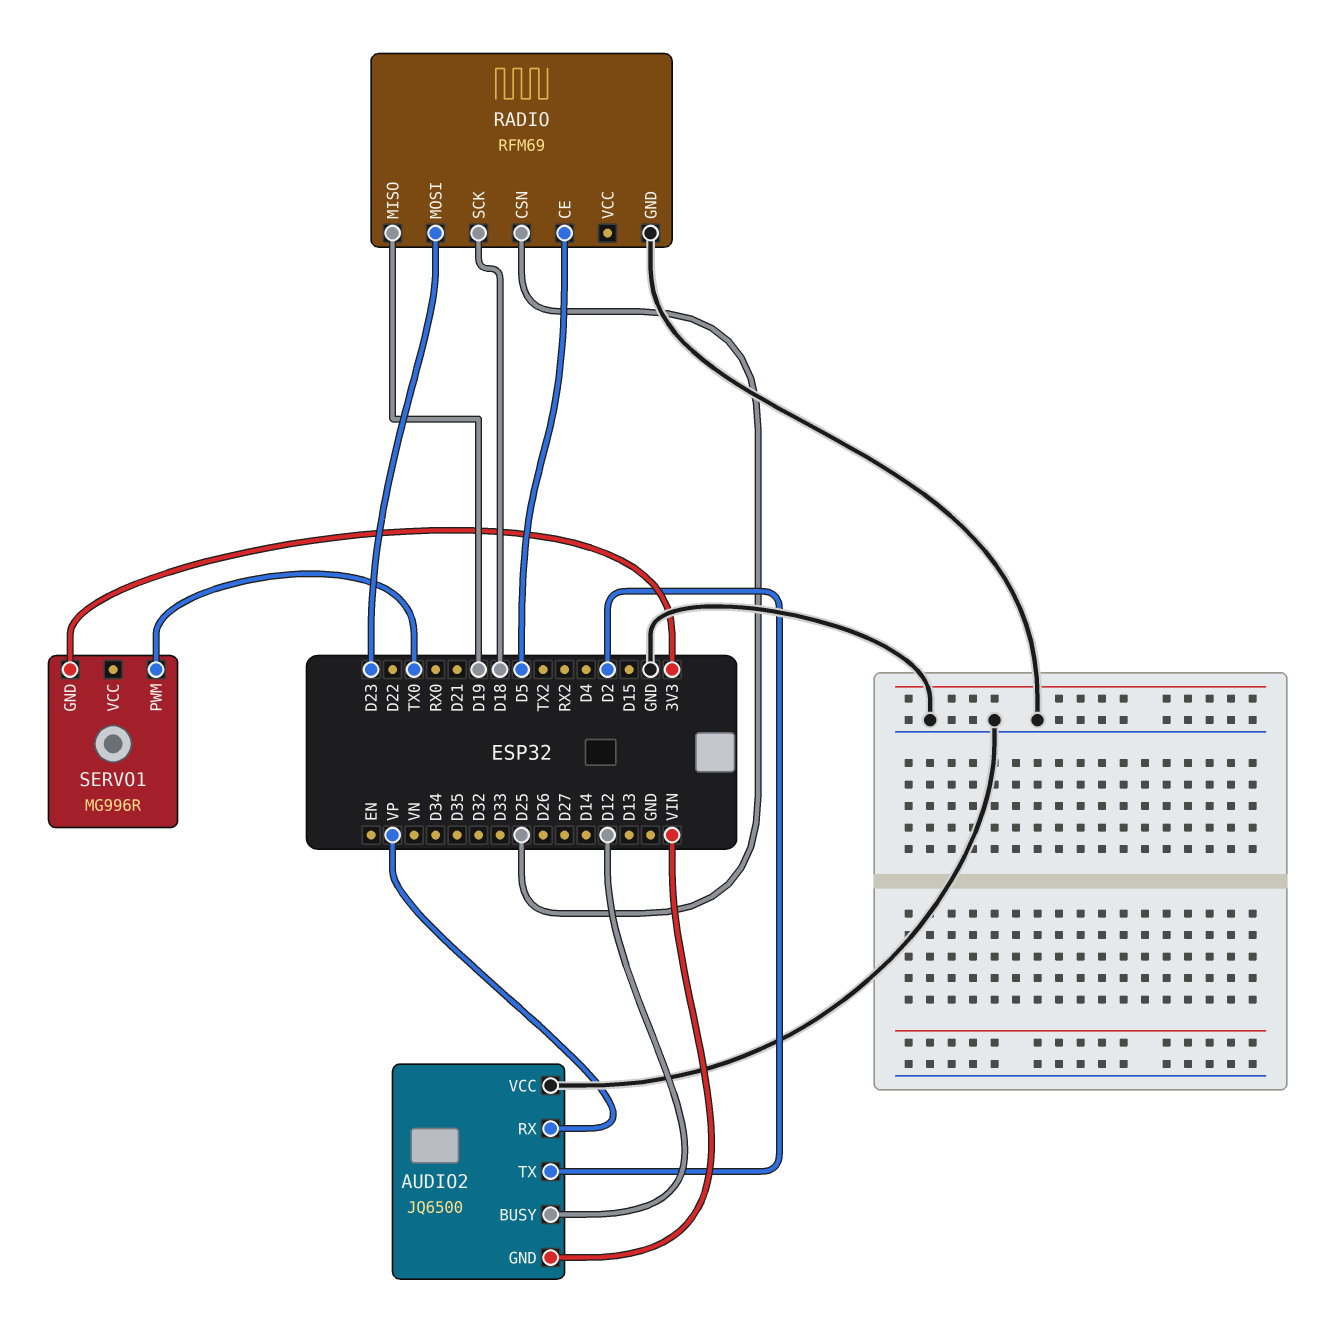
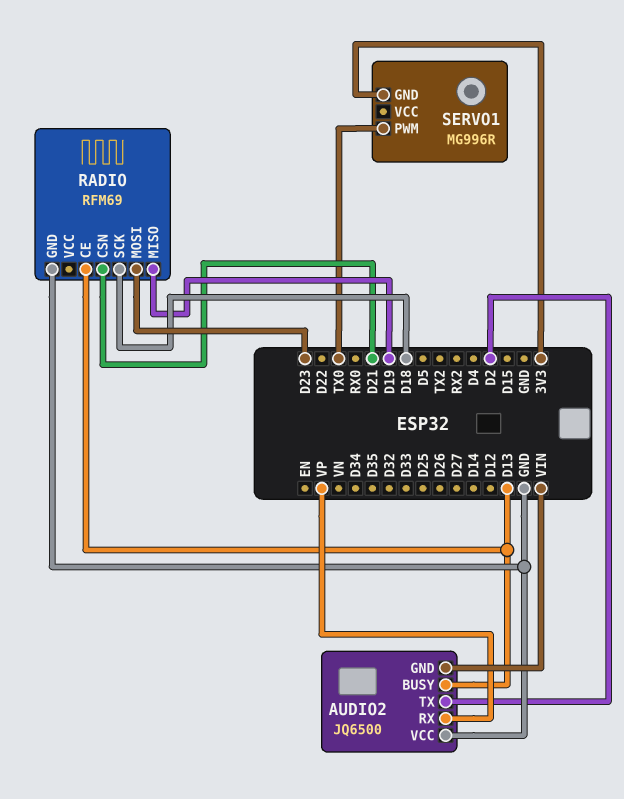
AUDIO2 pin BUSY: D12 -> D13
RADIO pin CE: D5 -> D13
RADIO pin CSN: D25 -> D21

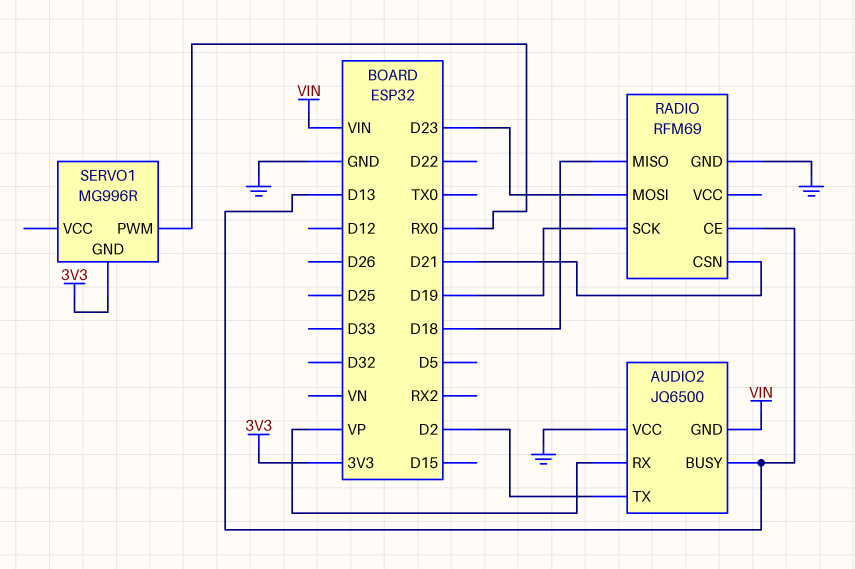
RADIO pin MISO: D19 -> D18
RADIO pin SCK: D18 -> D19
SERVO1 pin PWM: TX0 -> RX0

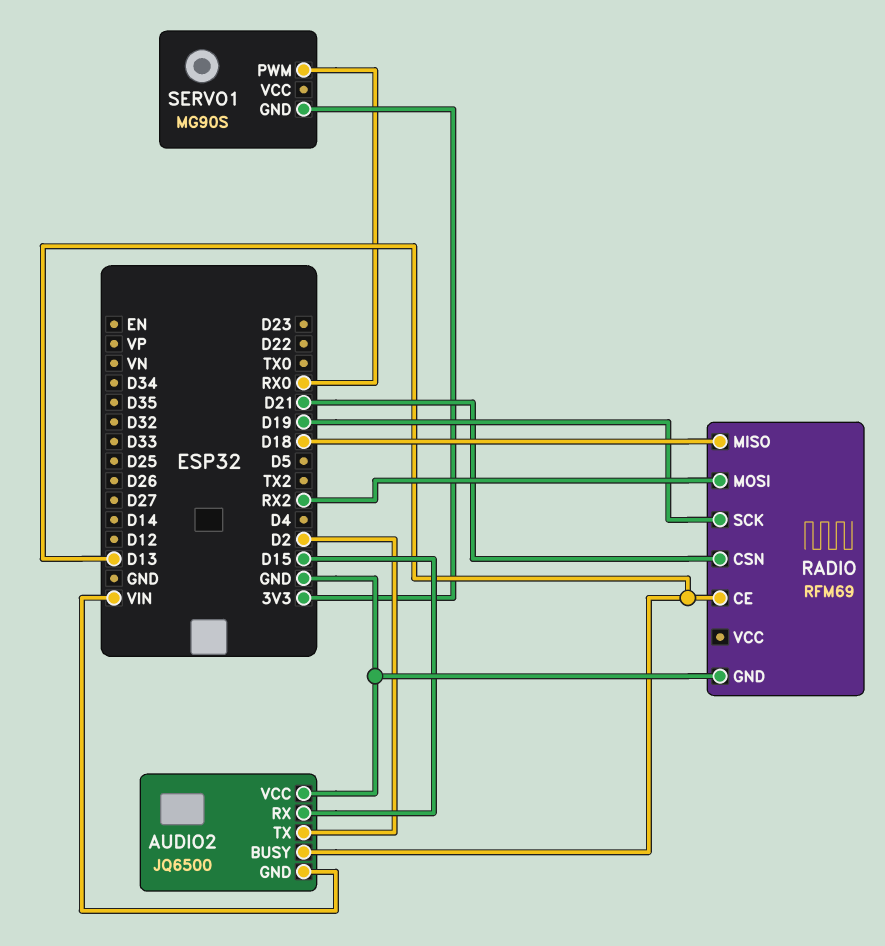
AUDIO2 pin RX: VP -> D15
RADIO pin MOSI: D23 -> RX2
SERVO1: MG996R -> MG90S

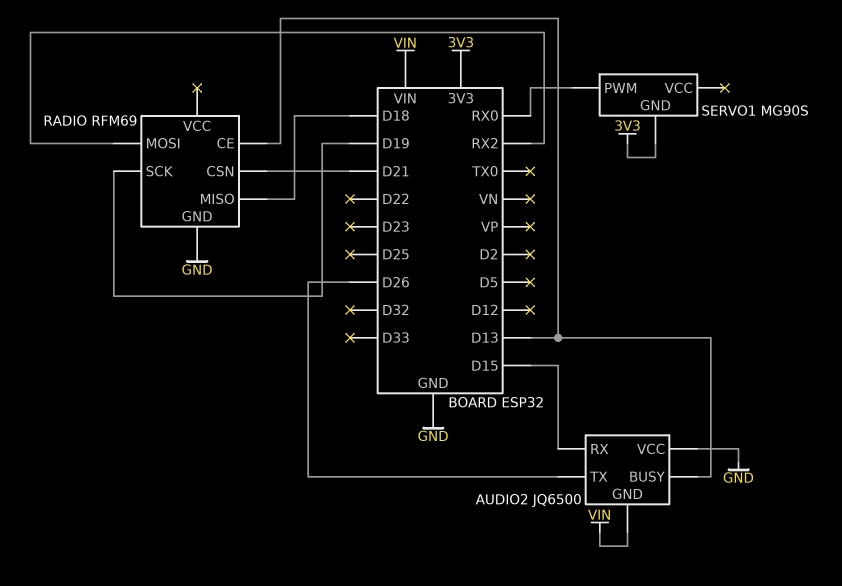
AUDIO2 pin TX: D2 -> D26

